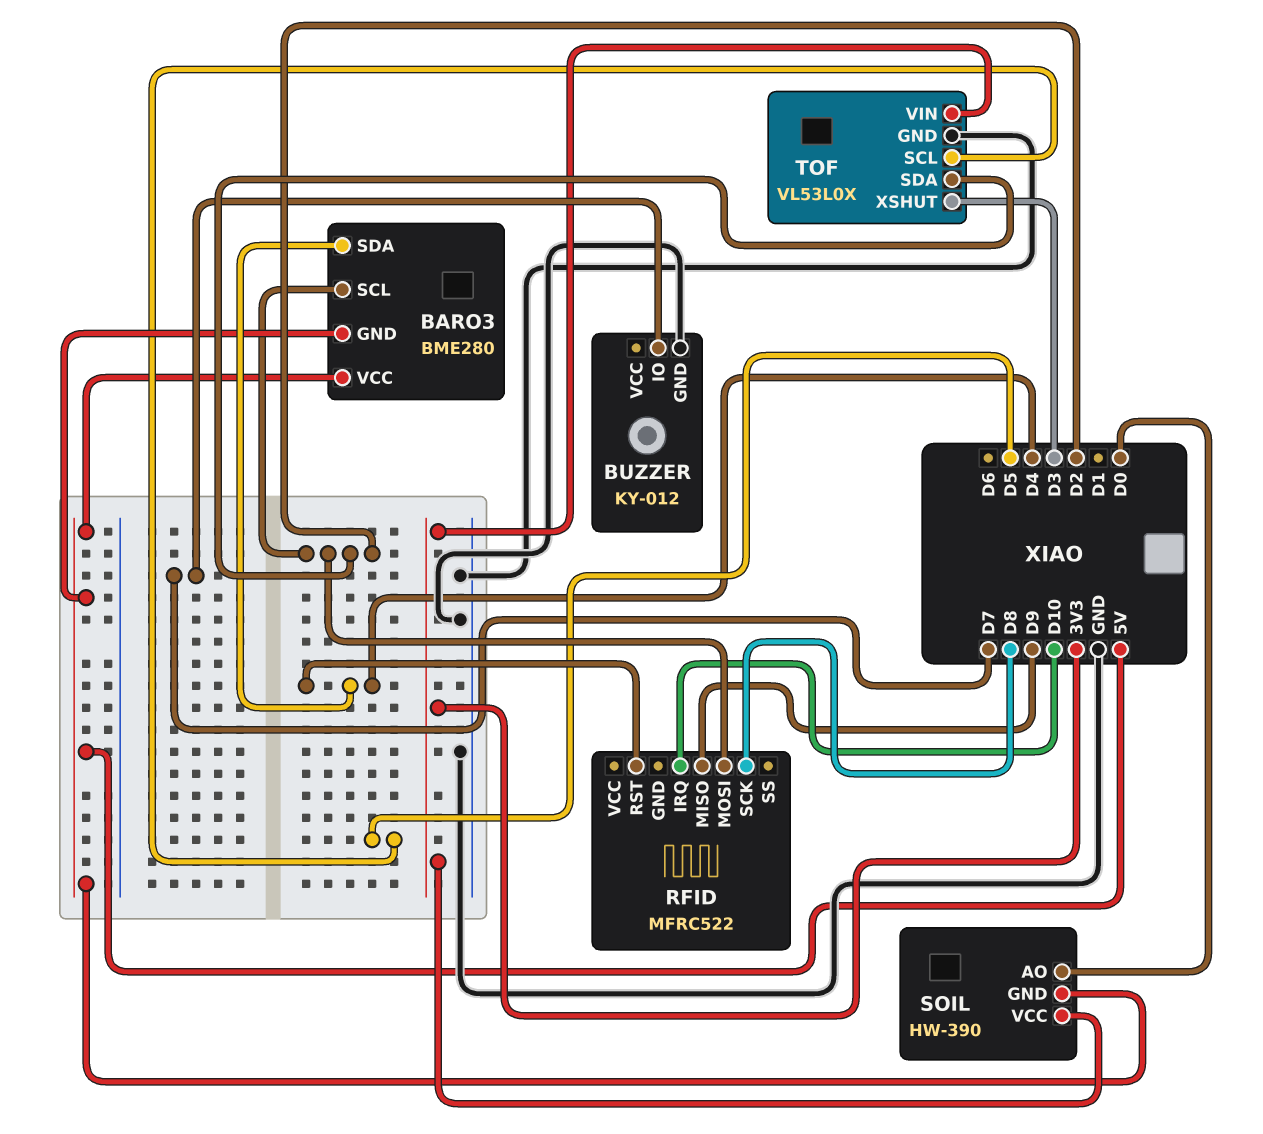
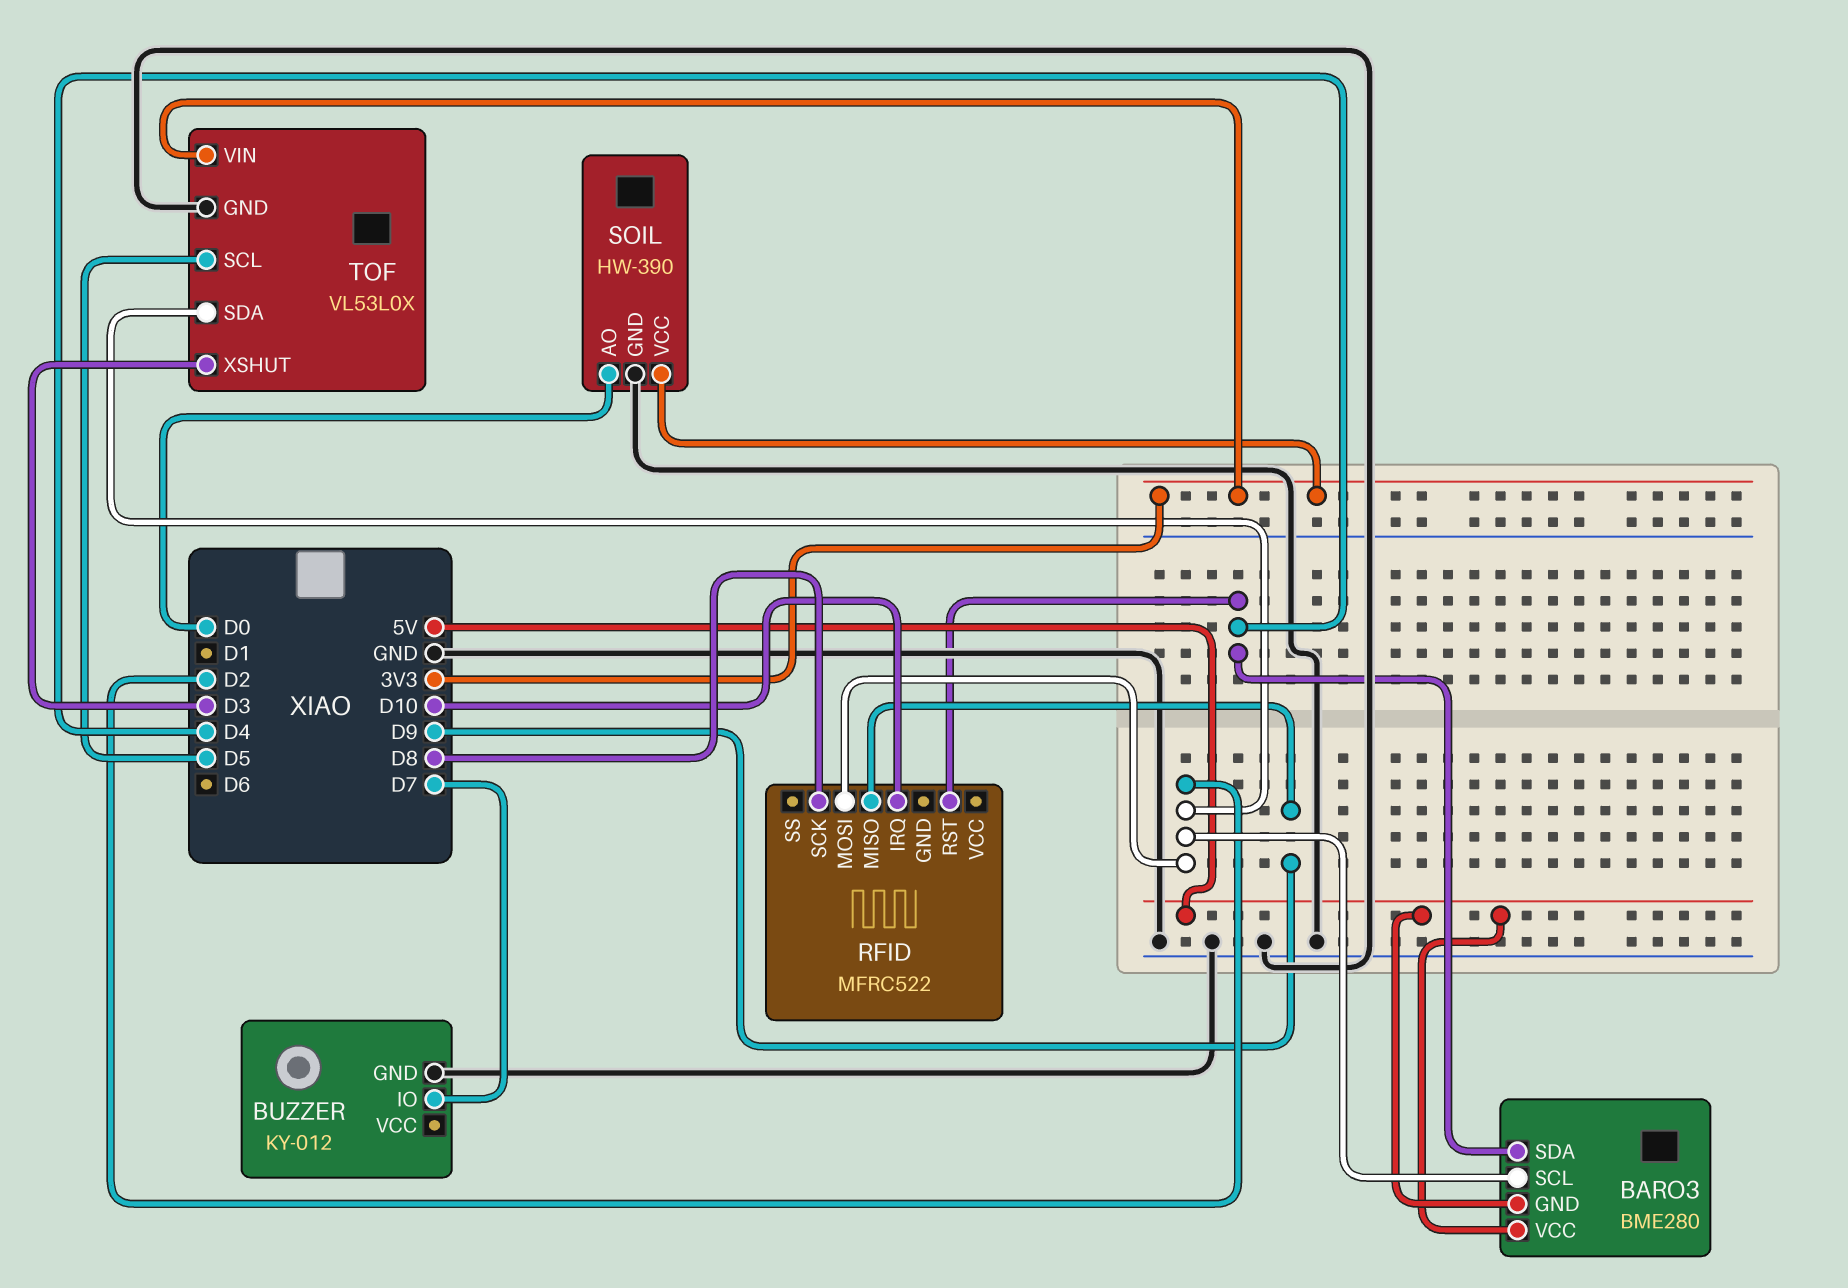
SOIL pin GND: 5V -> GND

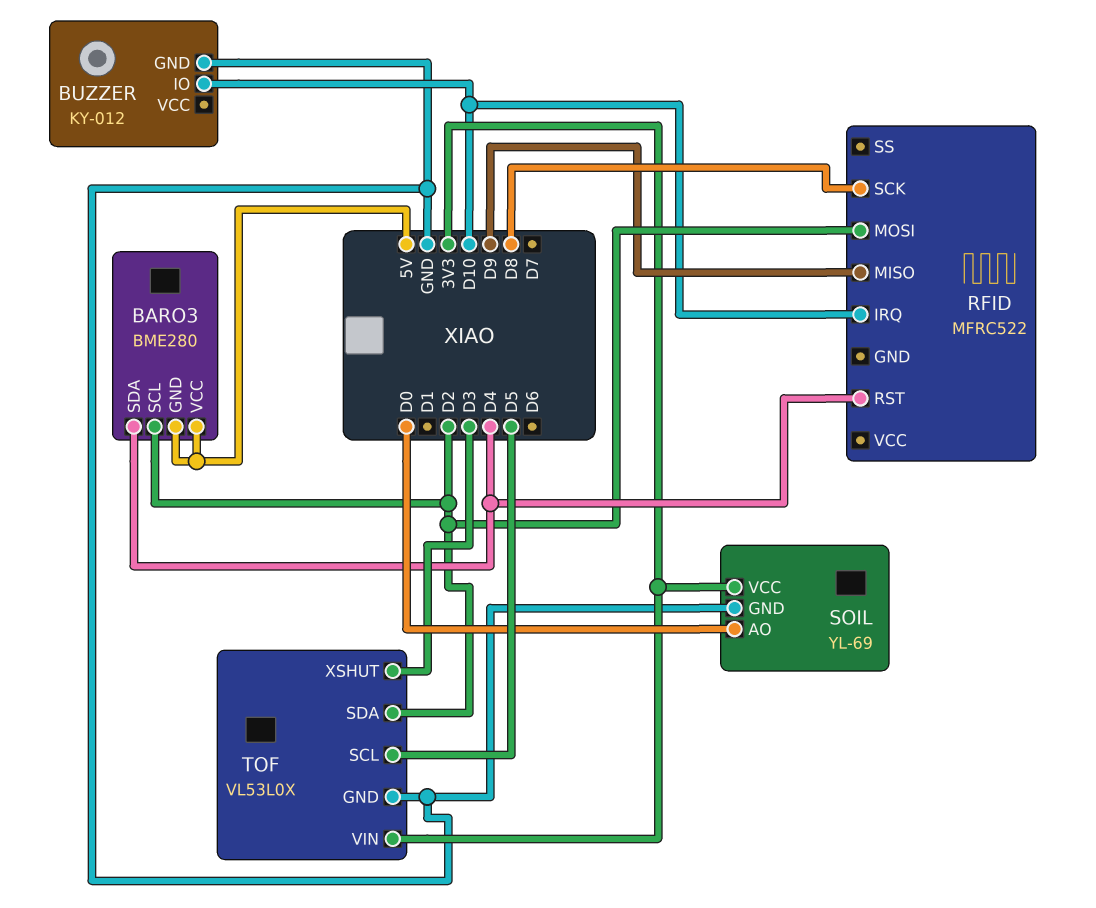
BUZZER pin IO: D7 -> D10
SOIL: HW-390 -> YL-69

